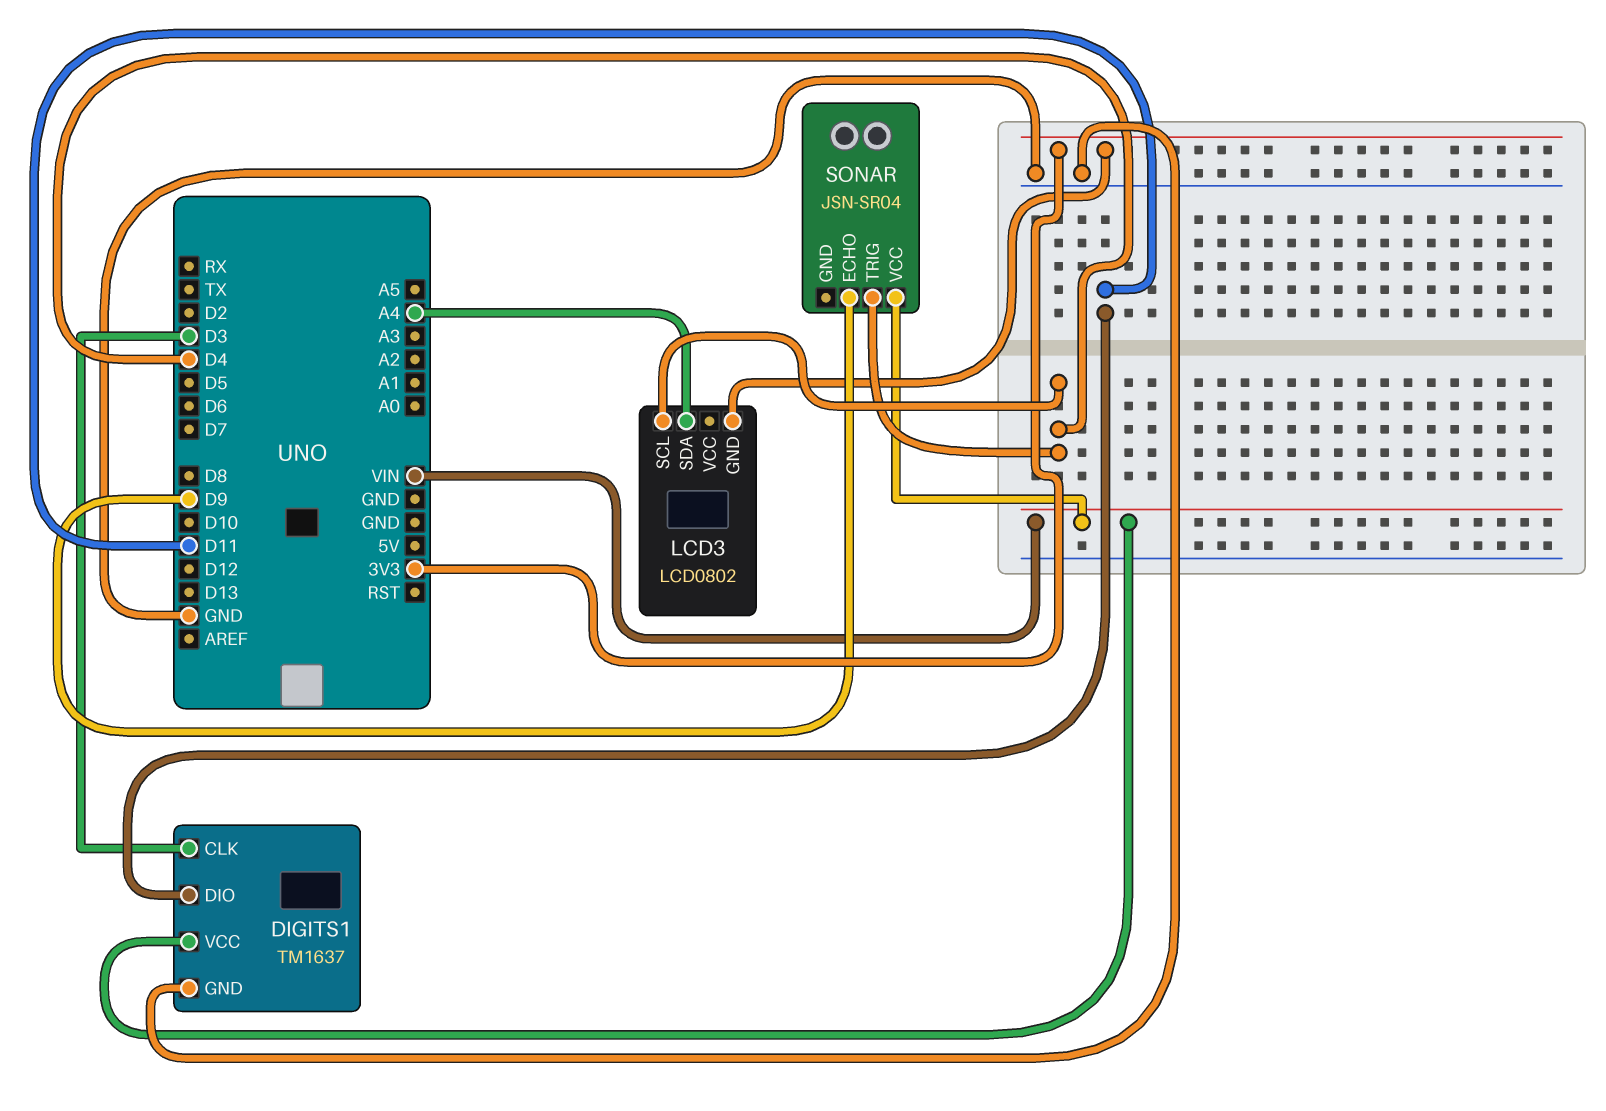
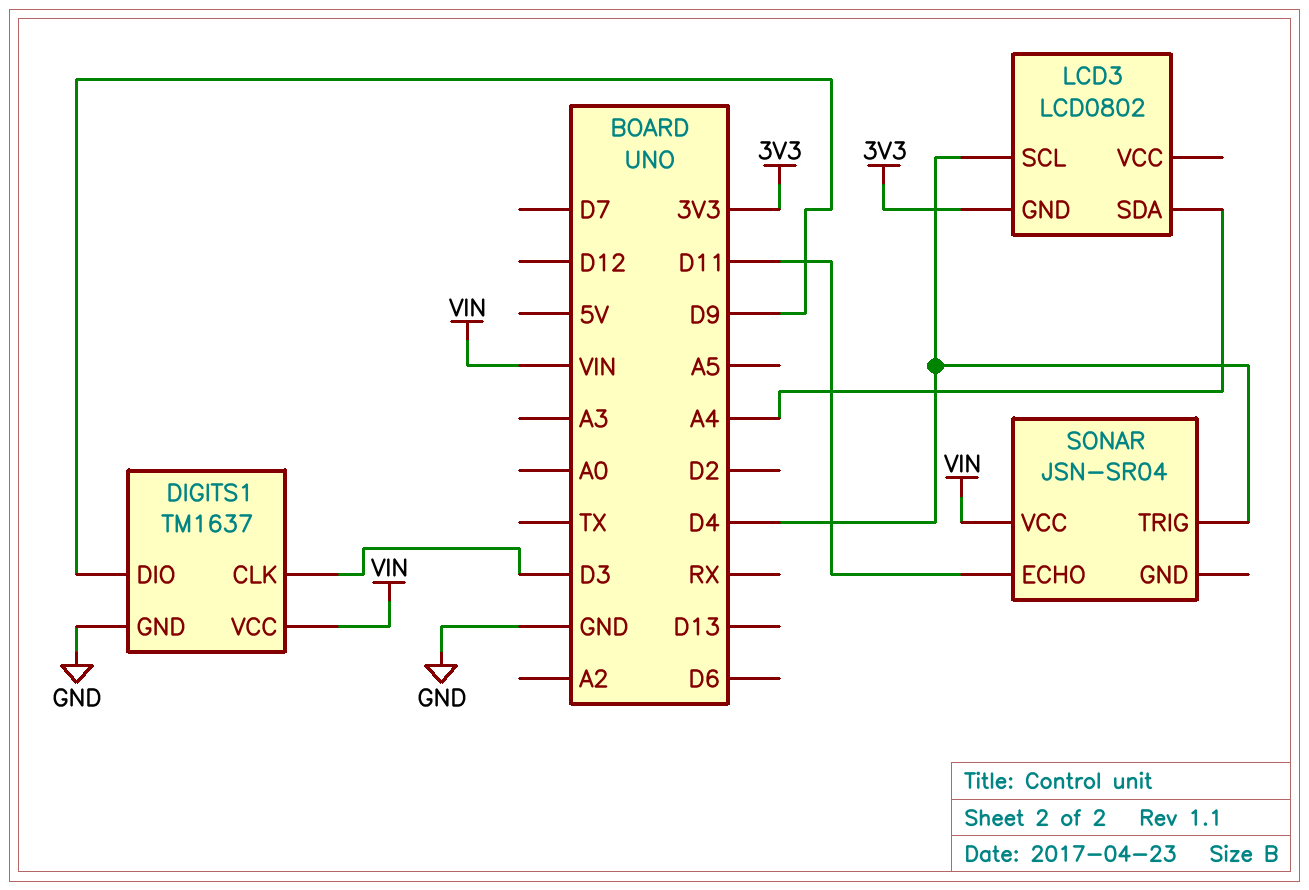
DIGITS1 pin DIO: D11 -> D9
SONAR pin ECHO: D9 -> D11

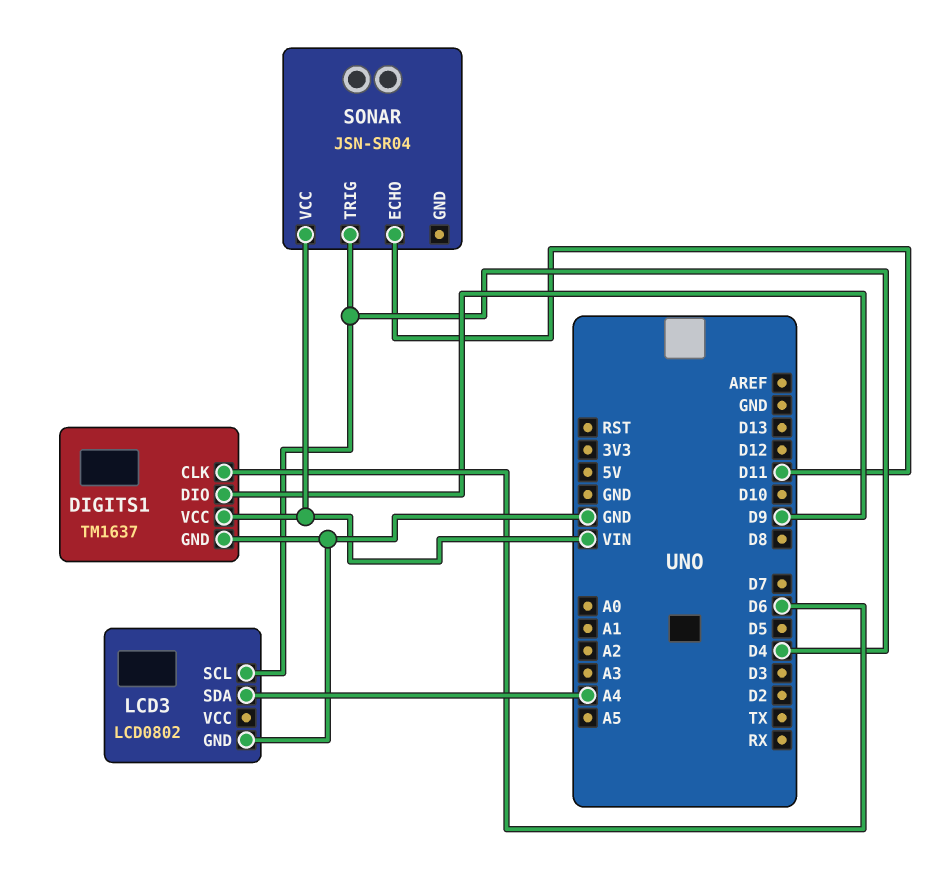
DIGITS1 pin CLK: D3 -> D6
LCD3 pin GND: 3V3 -> GND

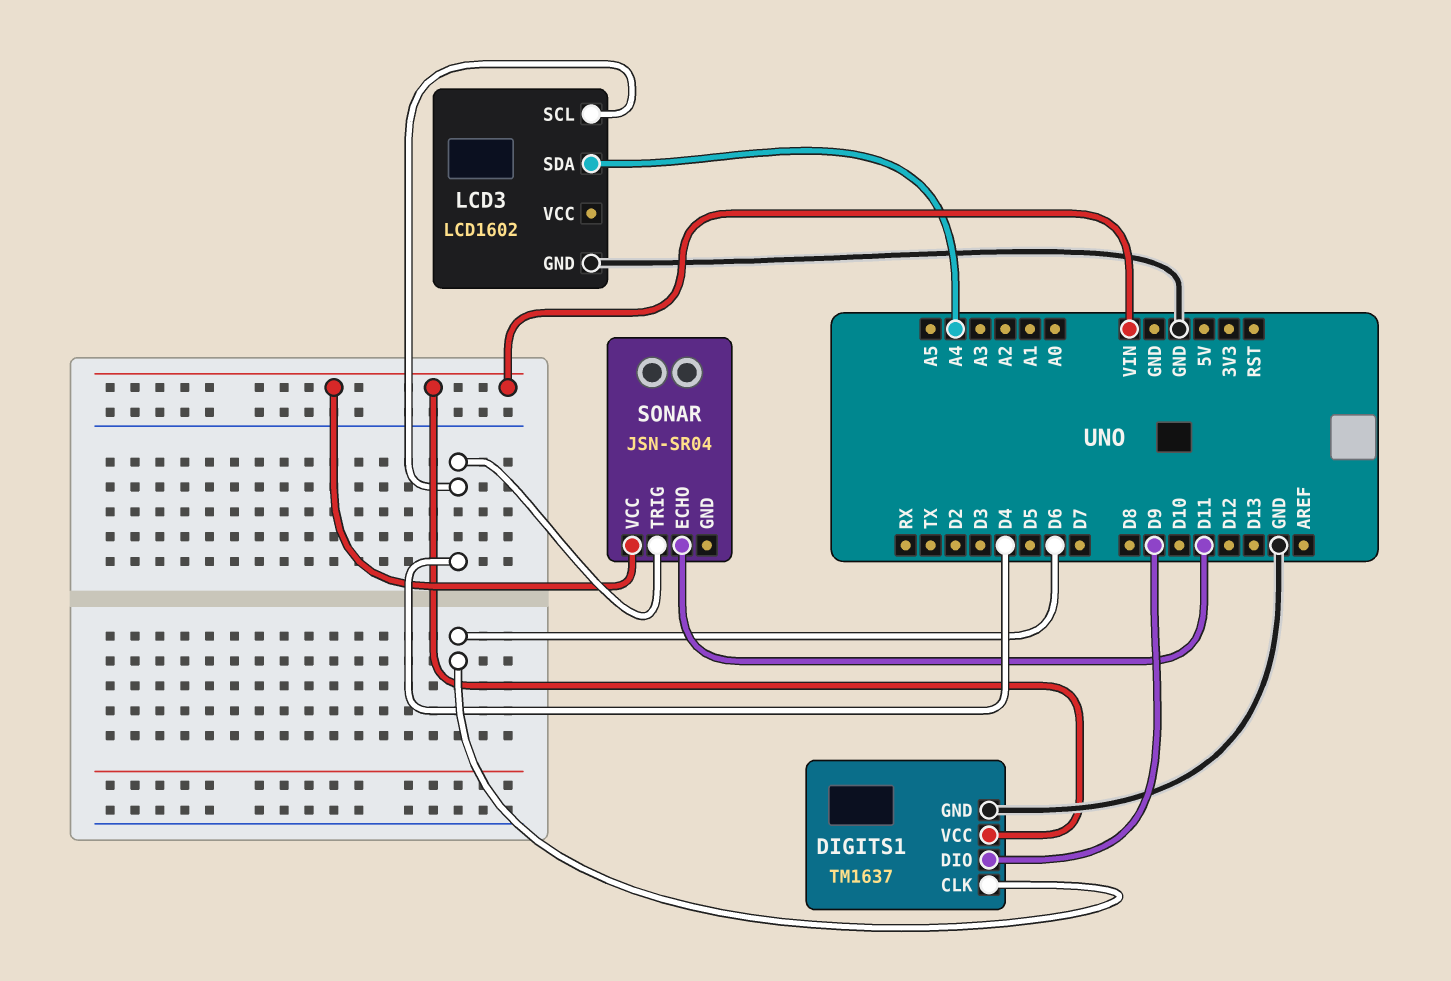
LCD3: LCD0802 -> LCD1602

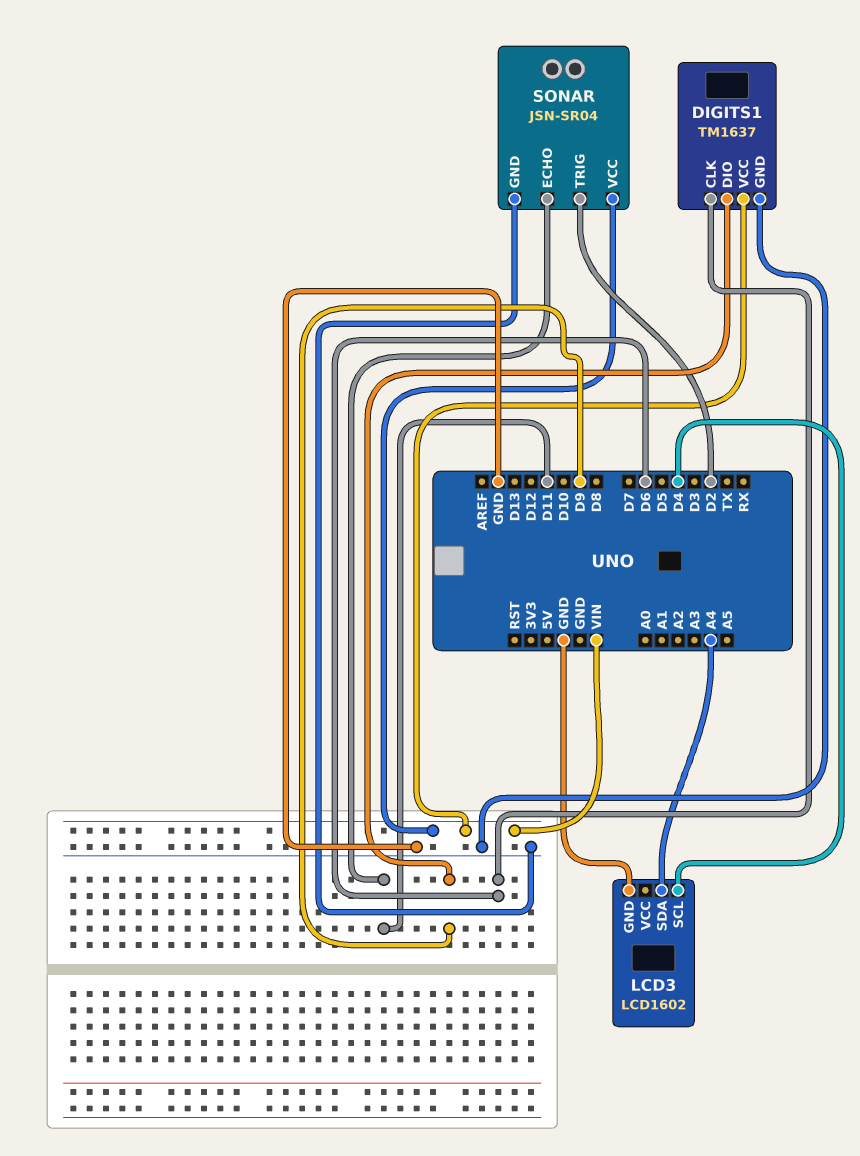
SONAR pin GND: none -> GND
SONAR pin TRIG: D4 -> D2

